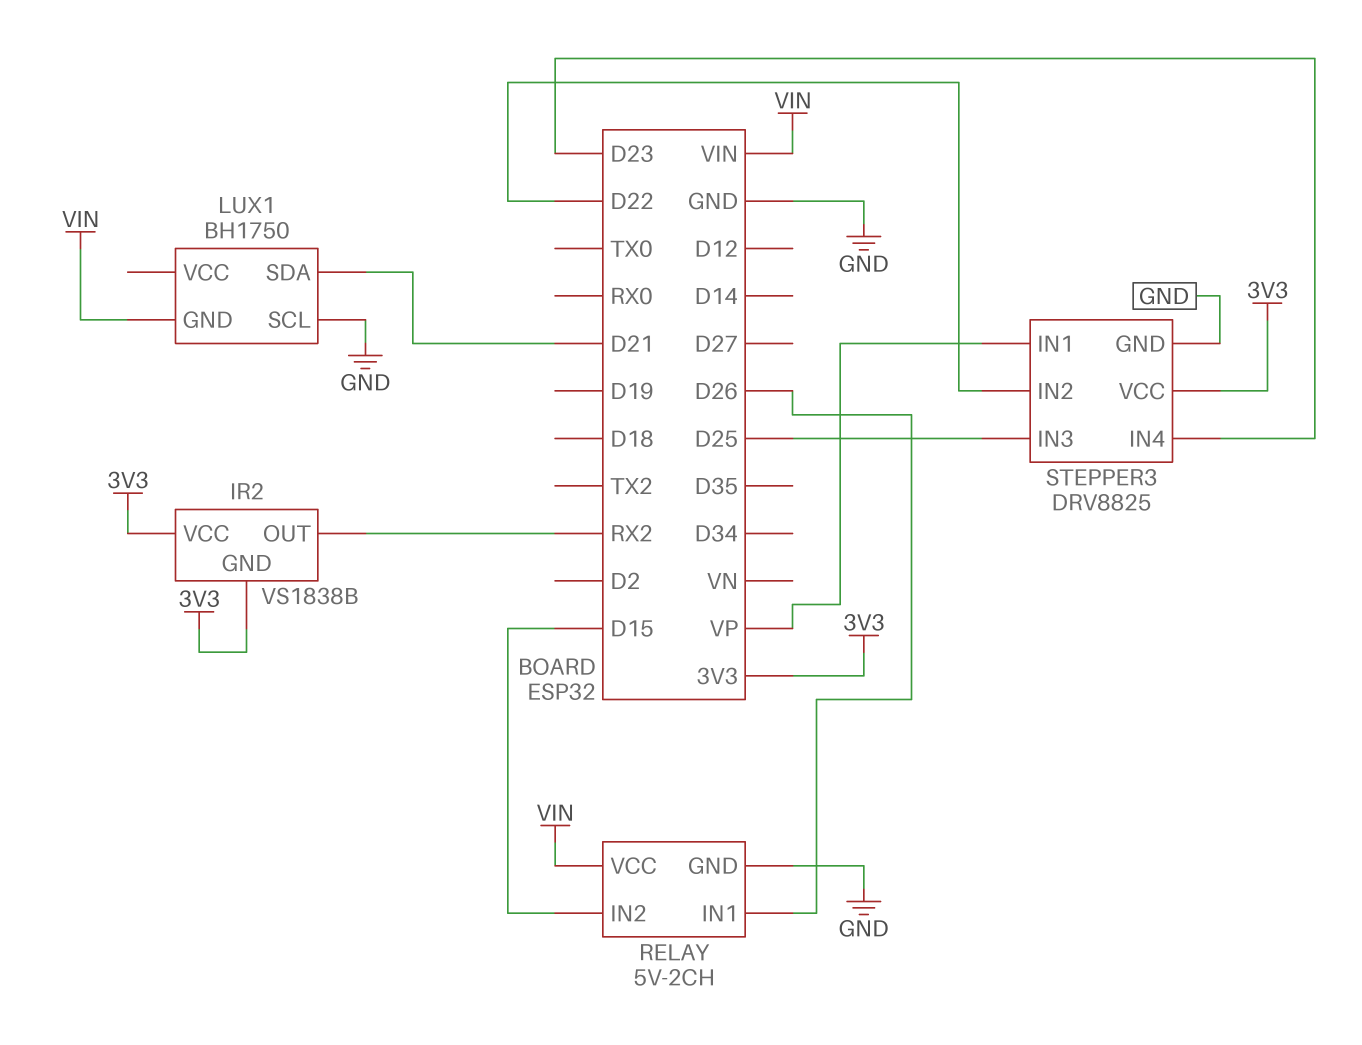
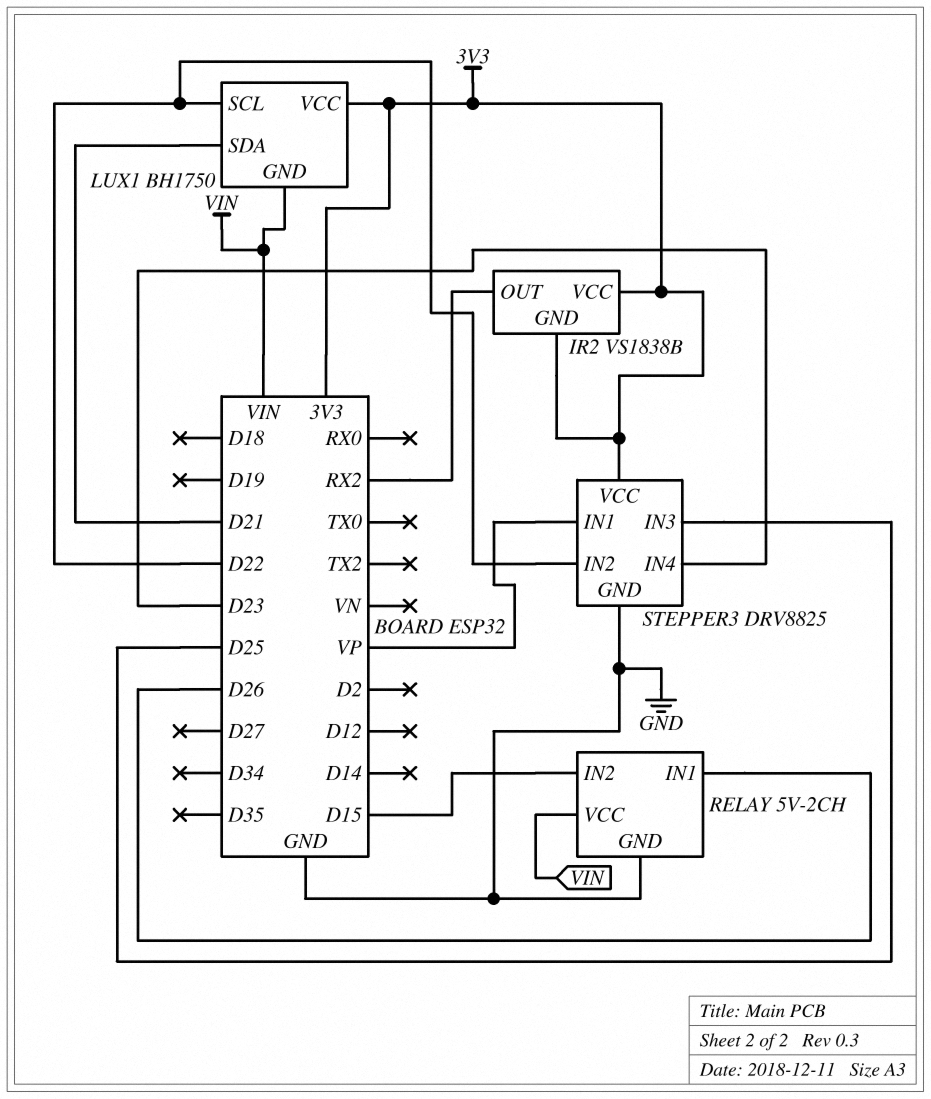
LUX1 pin SCL: GND -> D22
LUX1 pin VCC: none -> 3V3

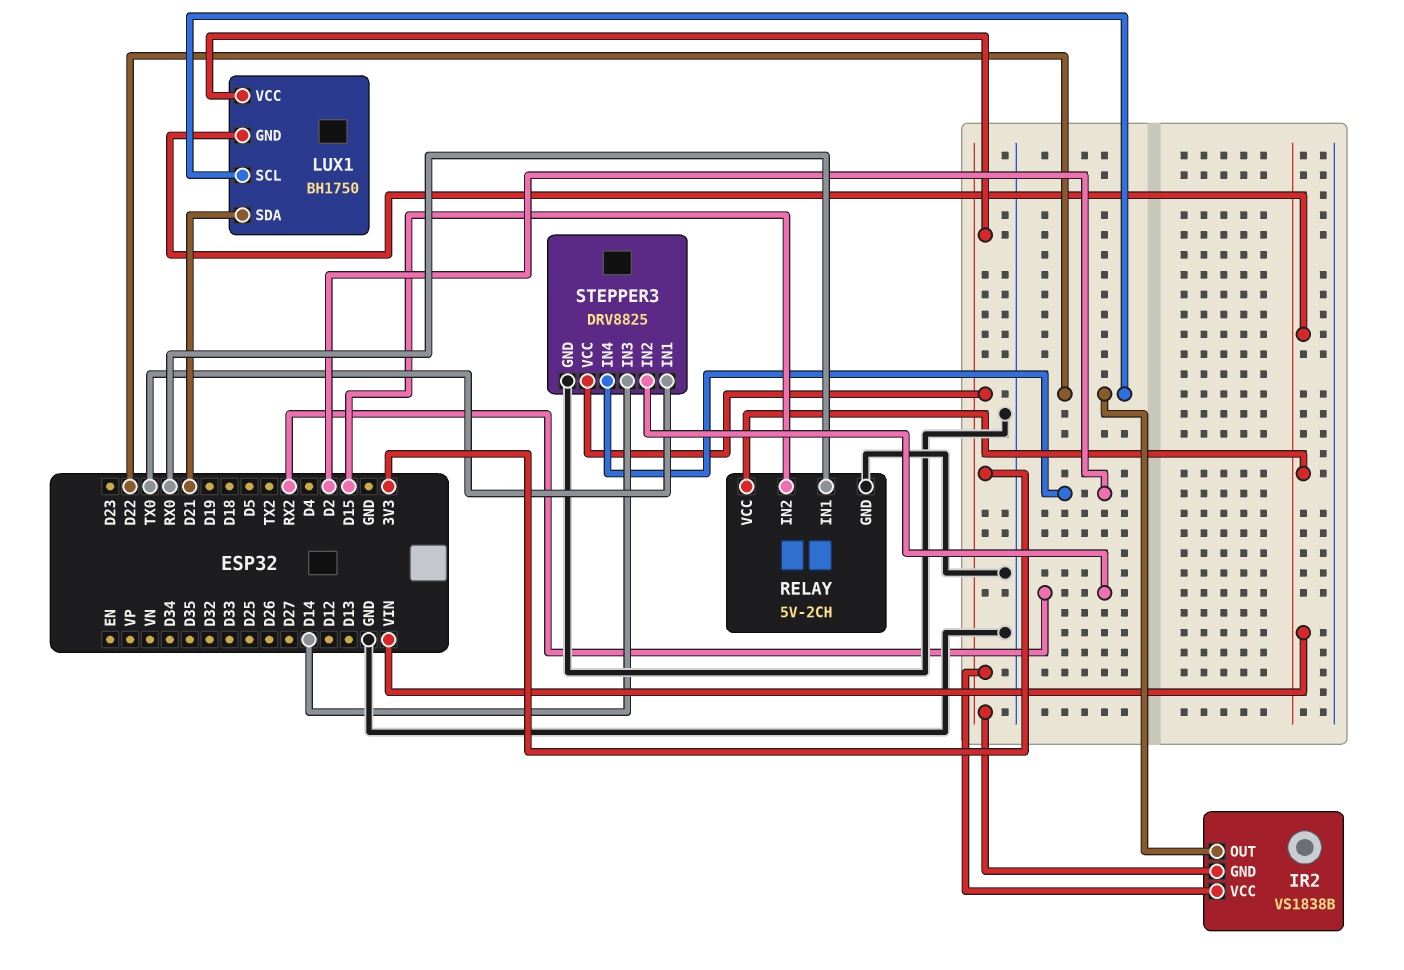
IR2 pin OUT: RX2 -> D22
RELAY pin IN1: D26 -> RX0
STEPPER3 pin IN1: VP -> TX0
STEPPER3 pin IN2: D22 -> RX2
STEPPER3 pin IN3: D25 -> D14
STEPPER3 pin IN4: D23 -> D2

